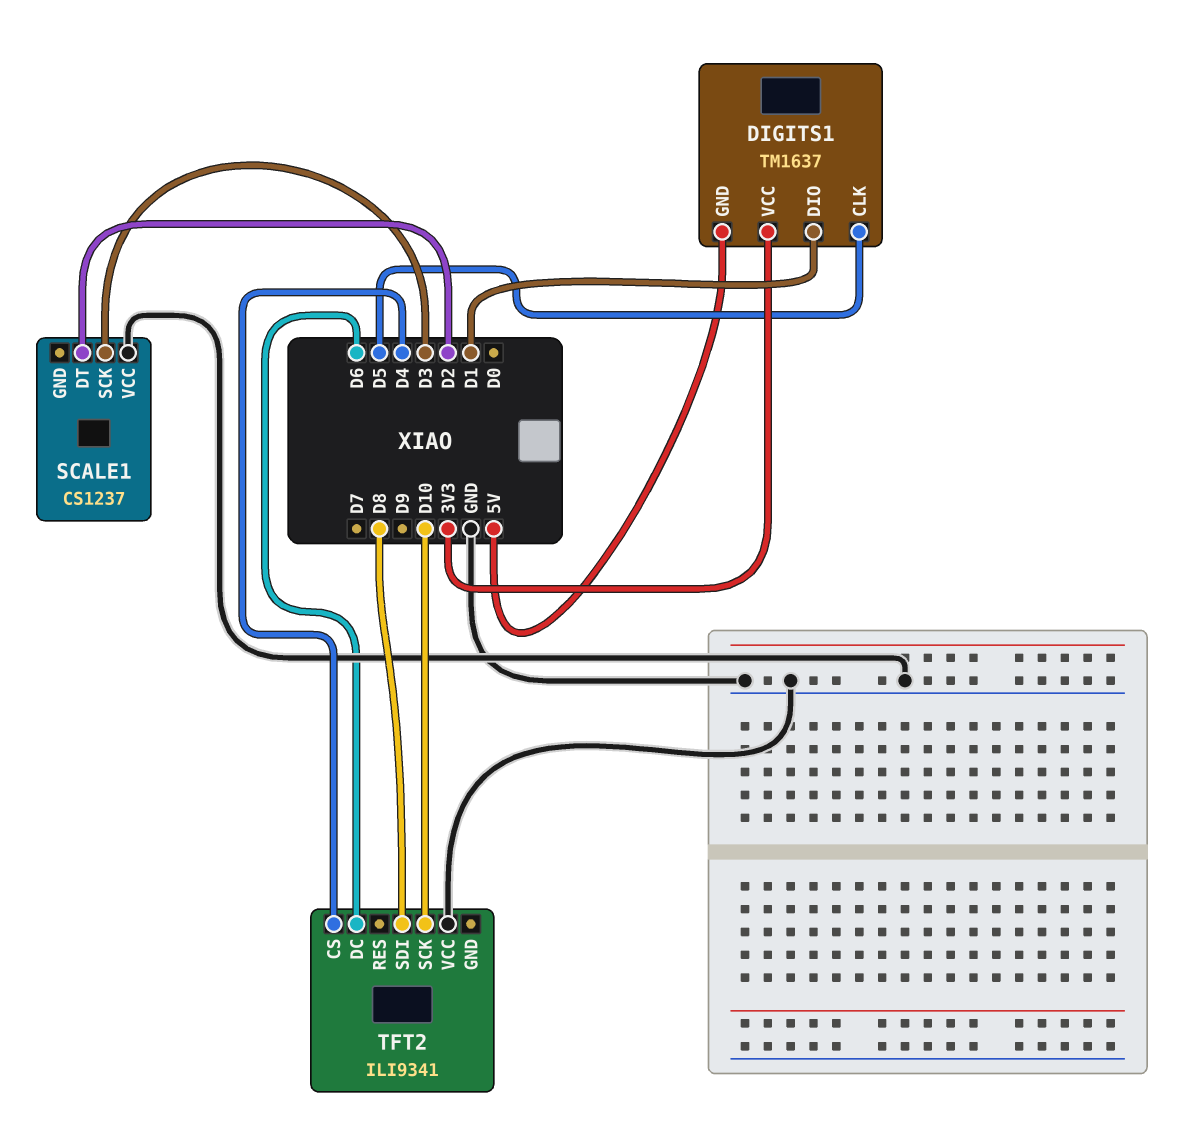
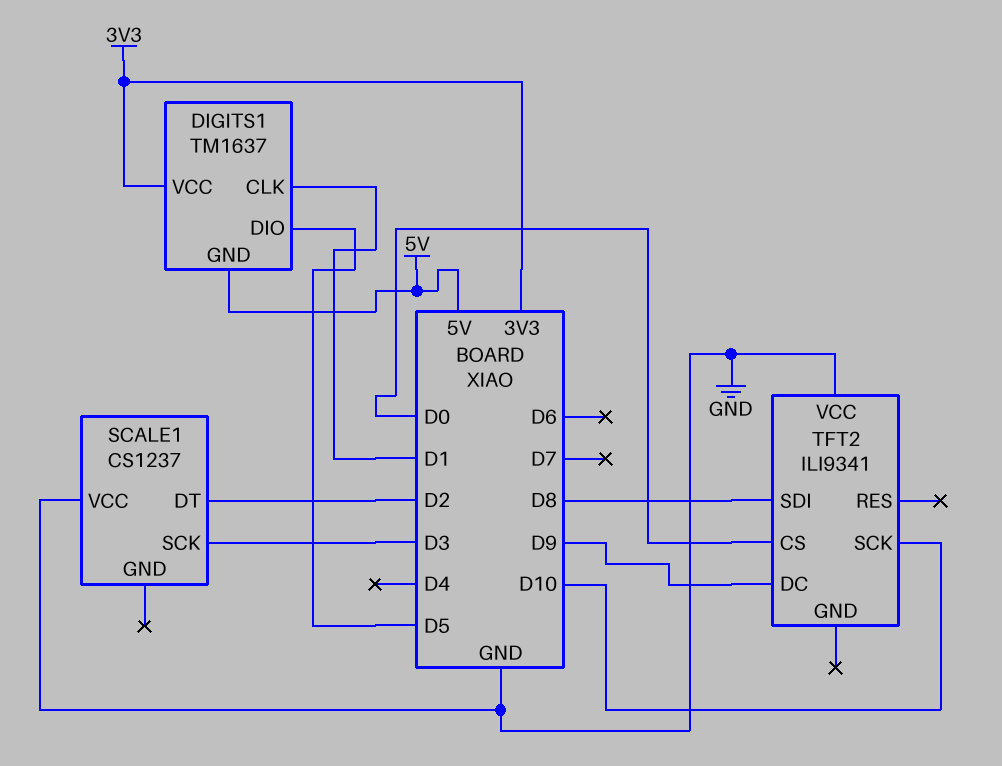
DIGITS1 pin CLK: D5 -> D1
DIGITS1 pin DIO: D1 -> D5
TFT2 pin CS: D4 -> D0
TFT2 pin DC: D6 -> D9

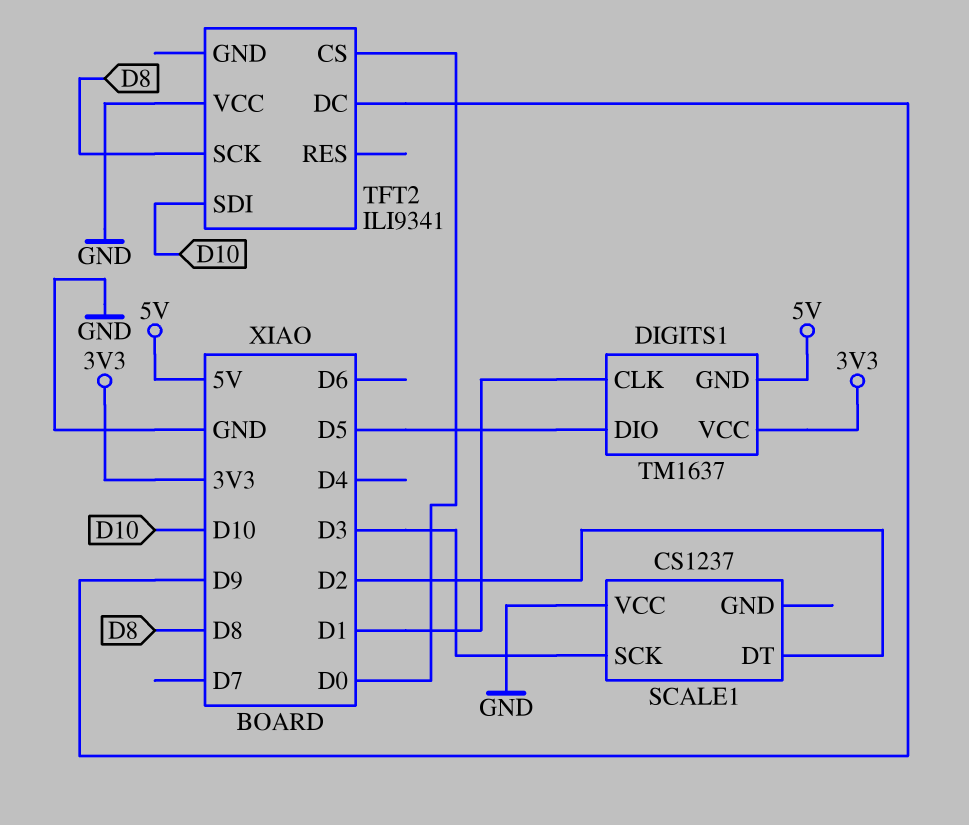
TFT2 pin SCK: D10 -> D8
TFT2 pin SDI: D8 -> D10

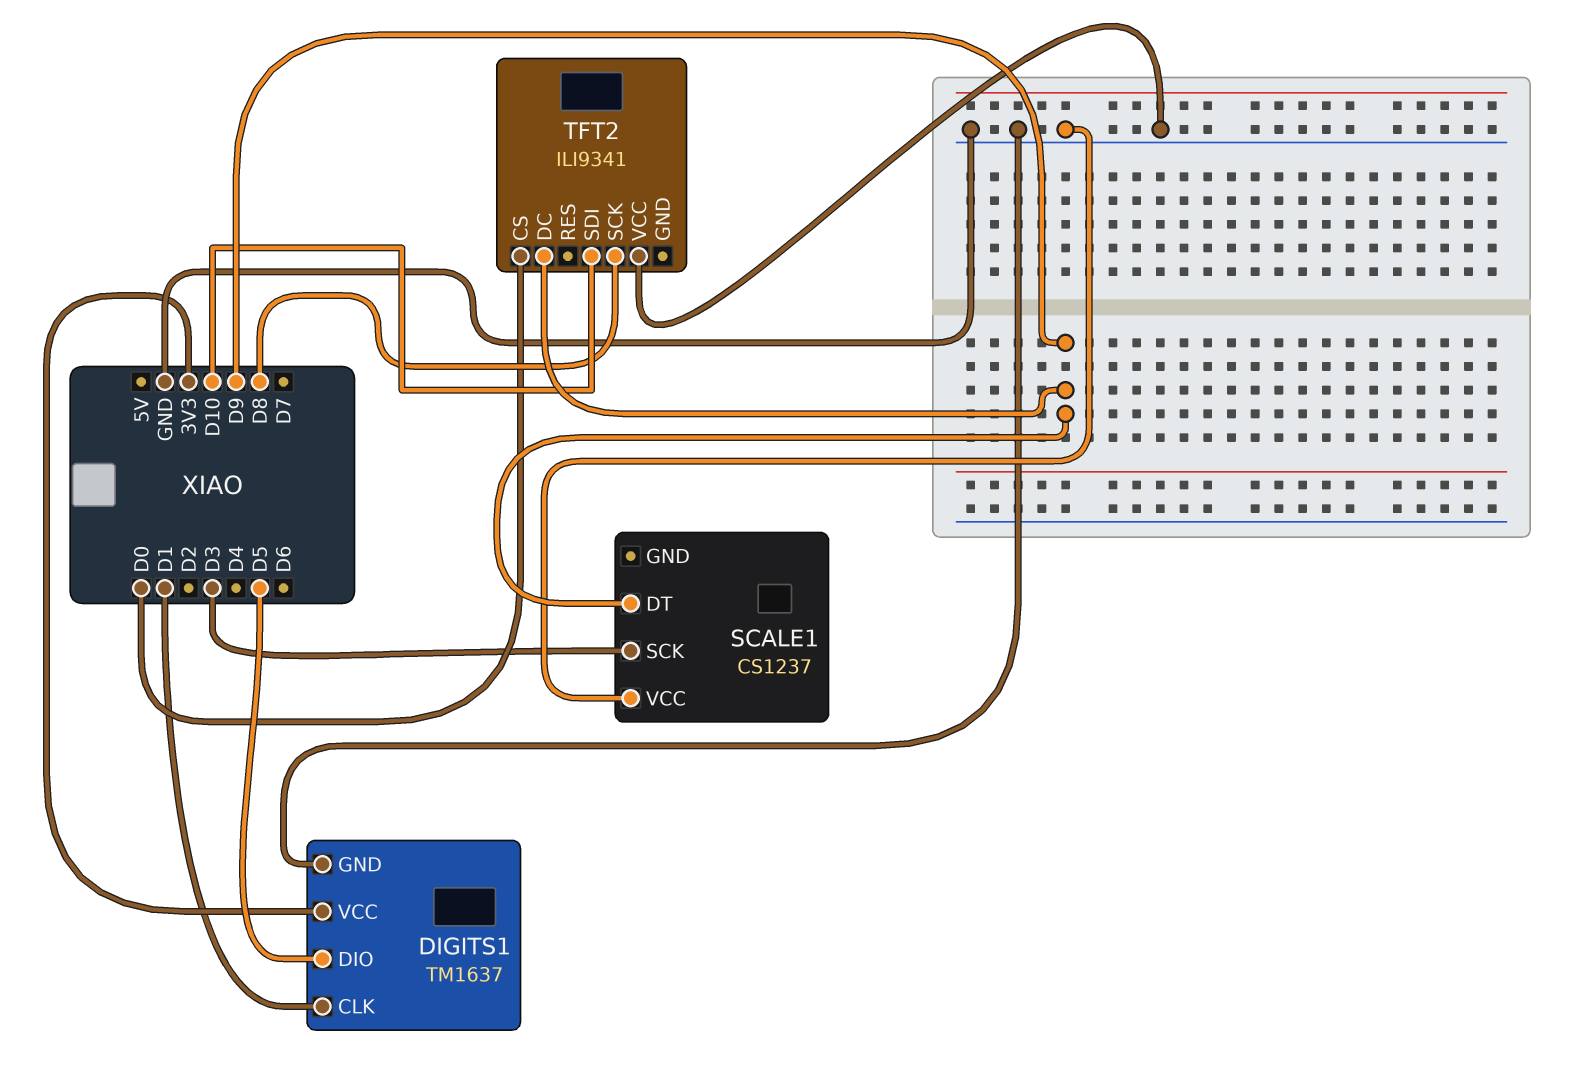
DIGITS1 pin GND: 5V -> GND
SCALE1 pin DT: D2 -> D9

